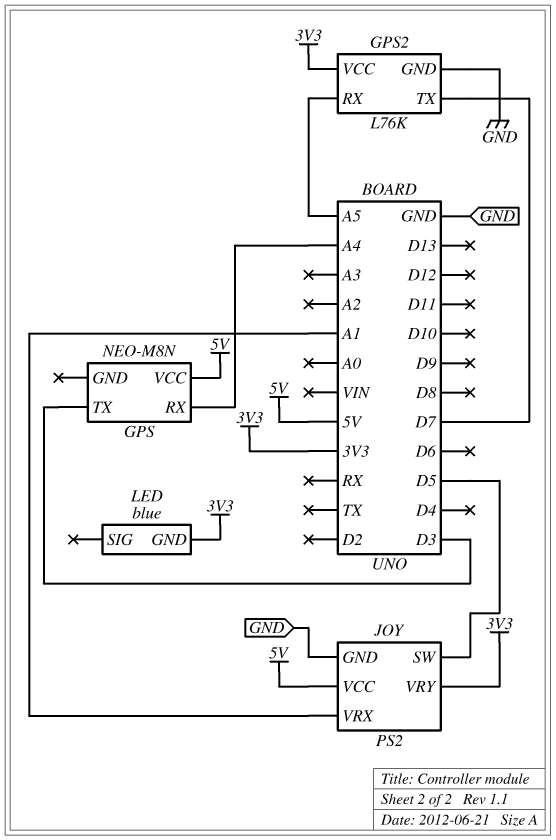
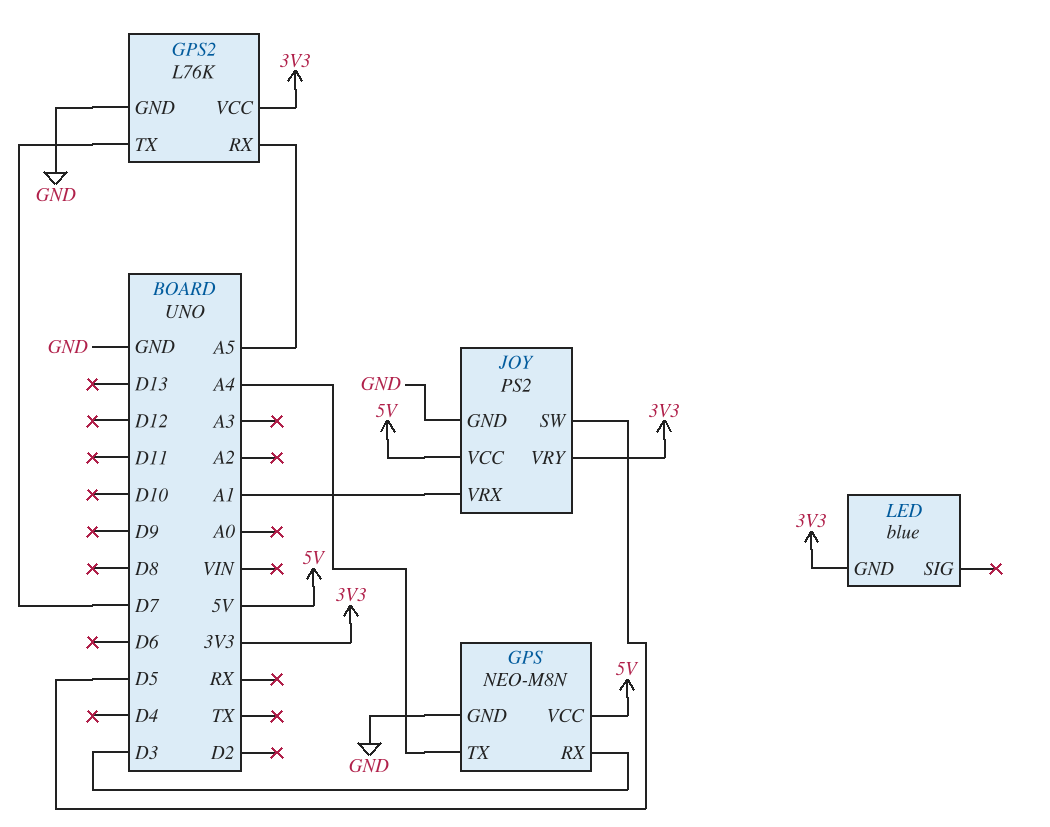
GPS pin GND: none -> GND
GPS pin RX: A4 -> D3
GPS pin TX: D3 -> A4

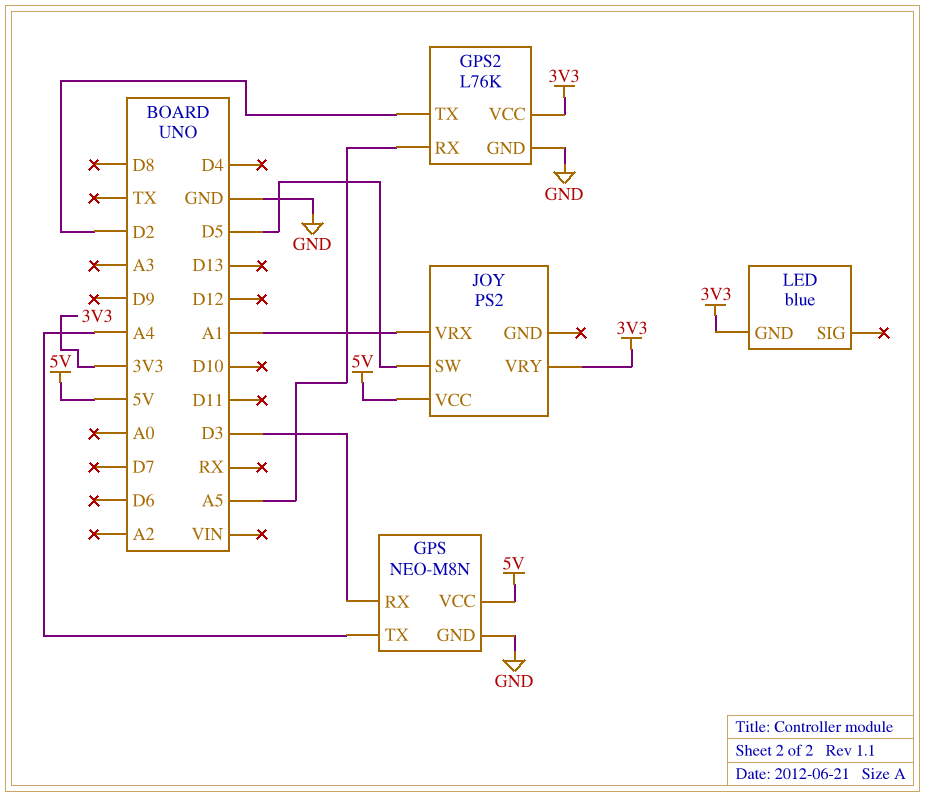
GPS2 pin TX: D7 -> D2
JOY pin GND: GND -> none

